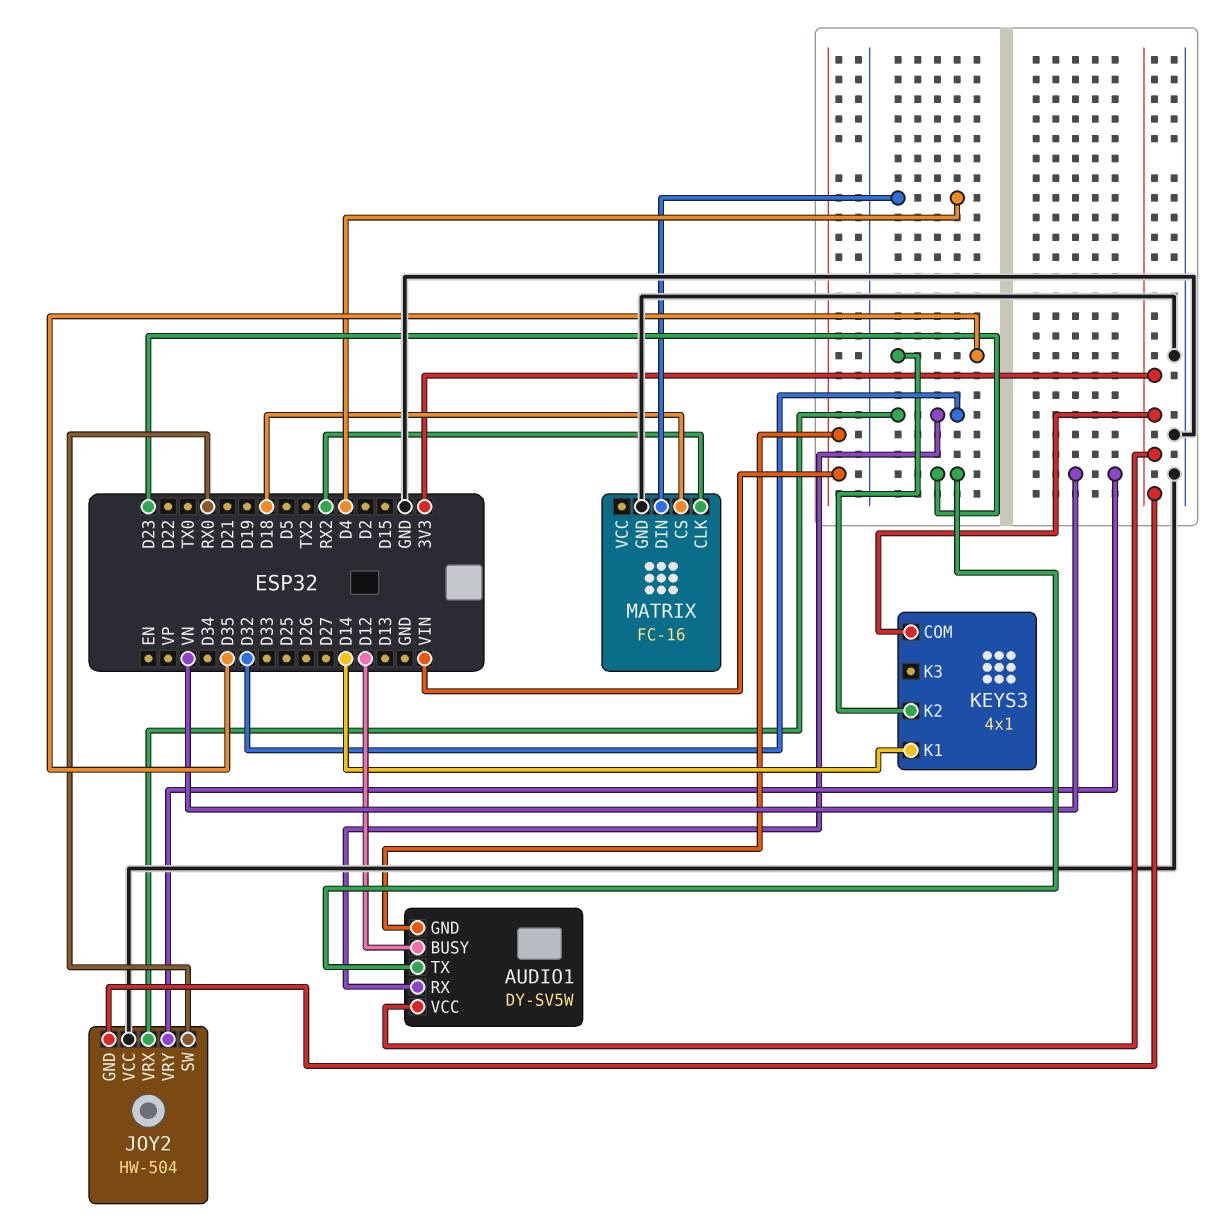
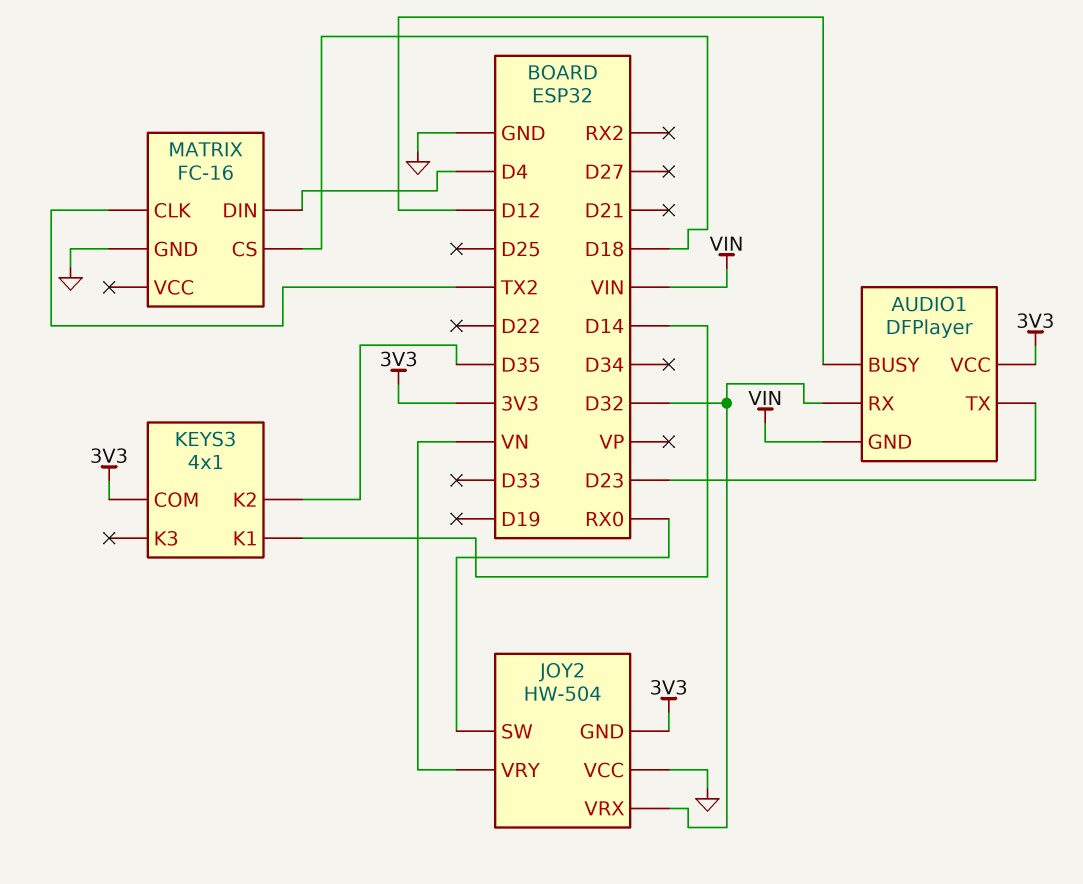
AUDIO1: DY-SV5W -> DFPlayer
MATRIX pin CLK: RX2 -> TX2

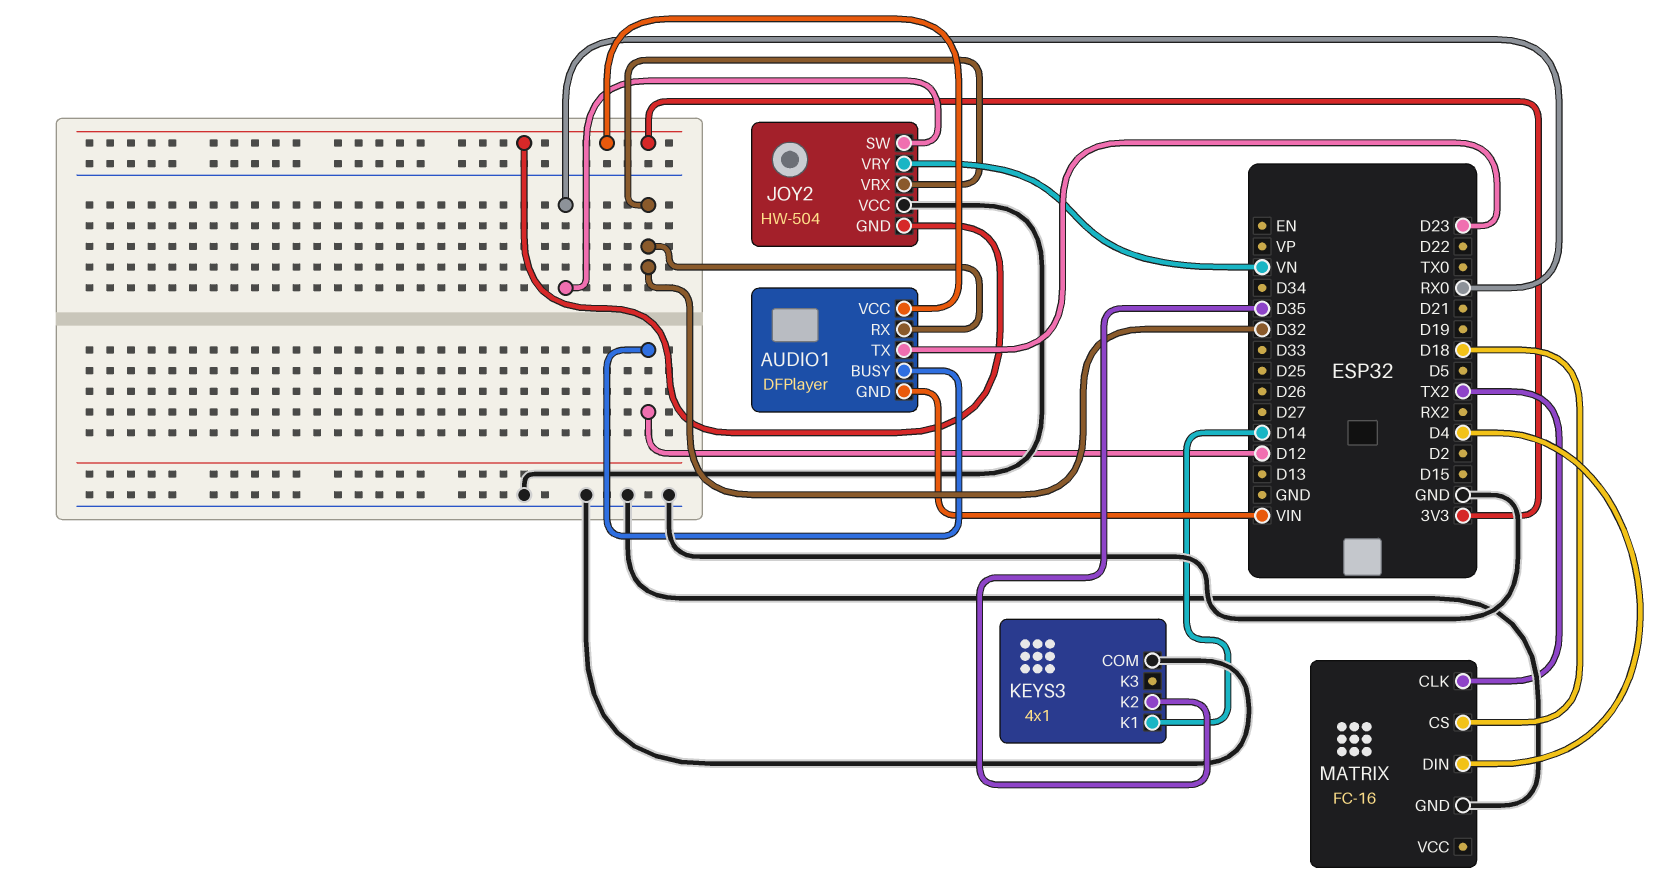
KEYS3 pin COM: 3V3 -> GND

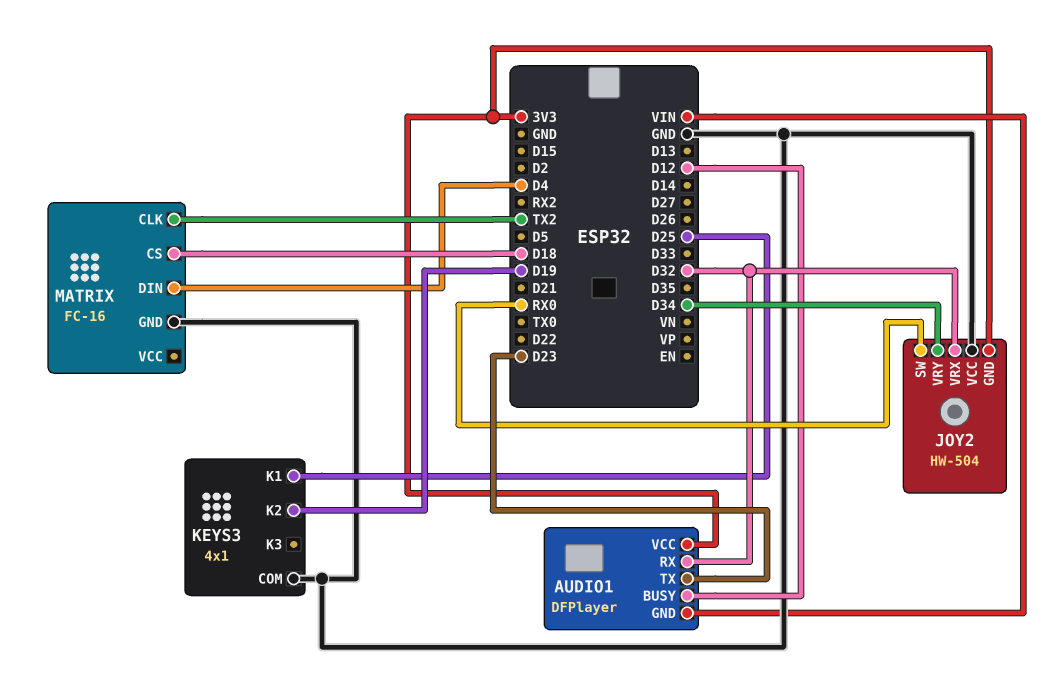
JOY2 pin VRY: VN -> D34
KEYS3 pin K1: D14 -> D25
KEYS3 pin K2: D35 -> D19

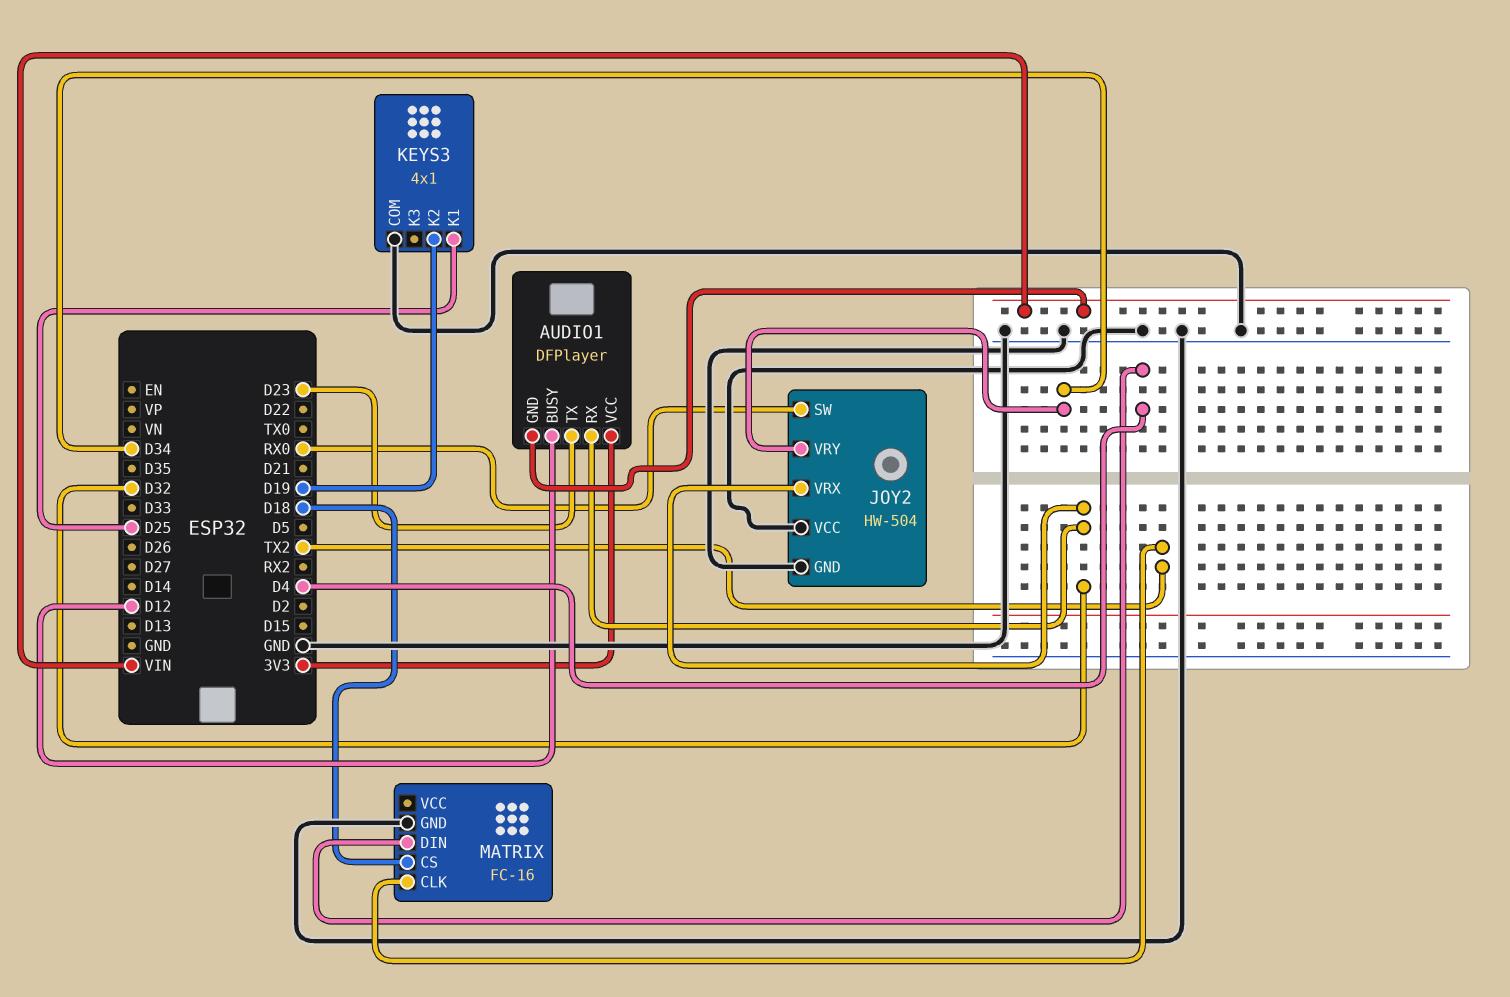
JOY2 pin GND: 3V3 -> GND

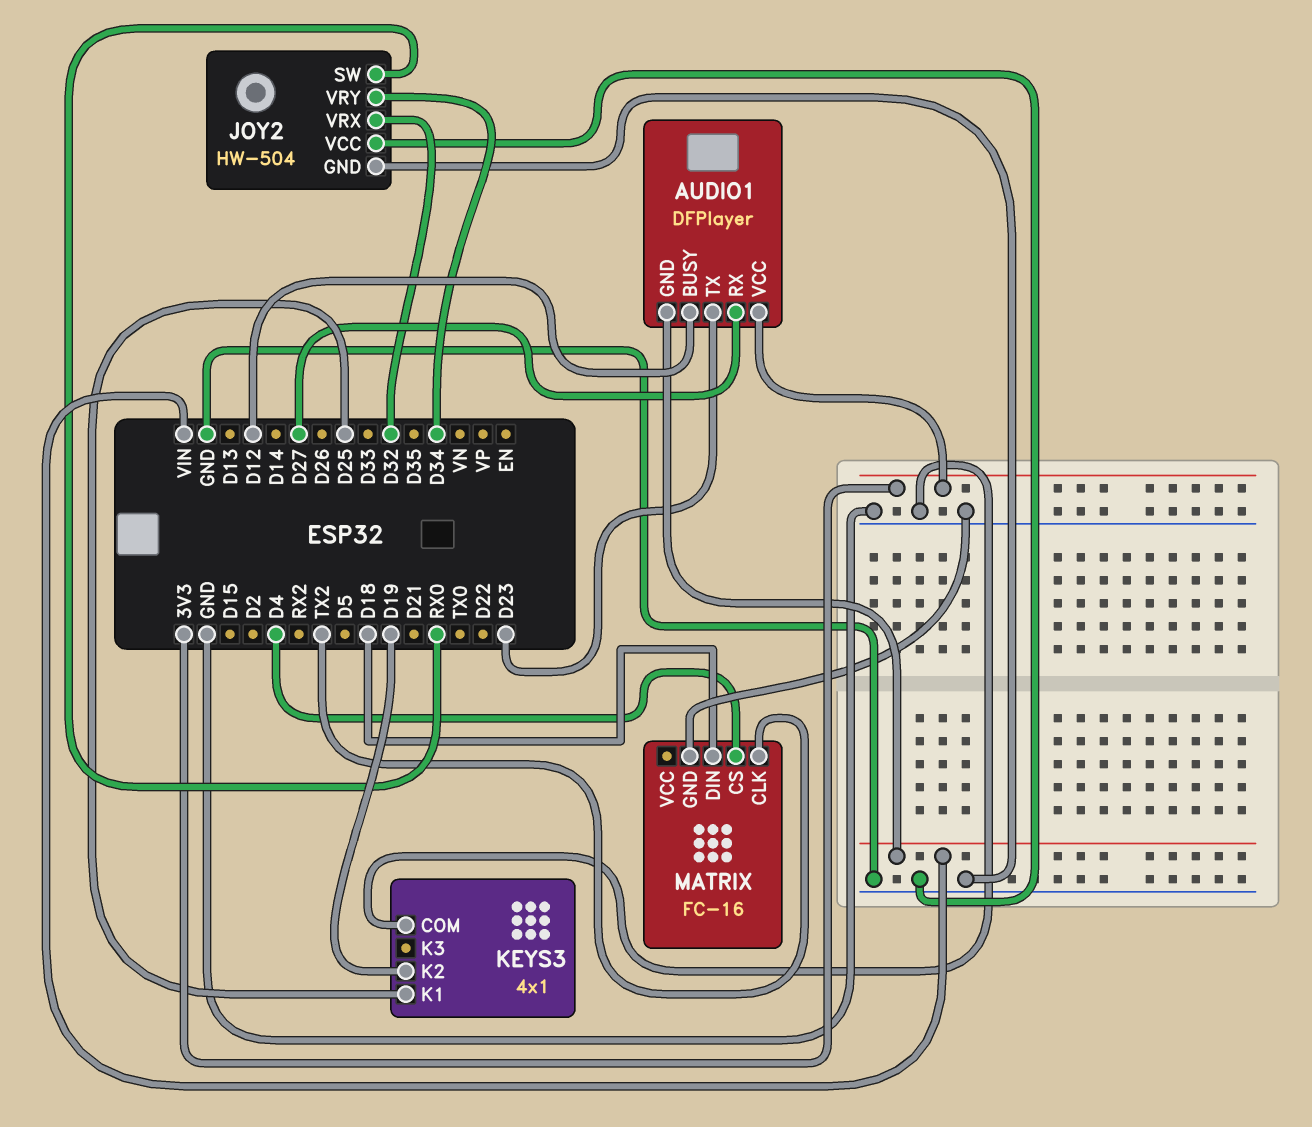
AUDIO1 pin RX: D32 -> D27
MATRIX pin CS: D18 -> D4
MATRIX pin DIN: D4 -> D18

